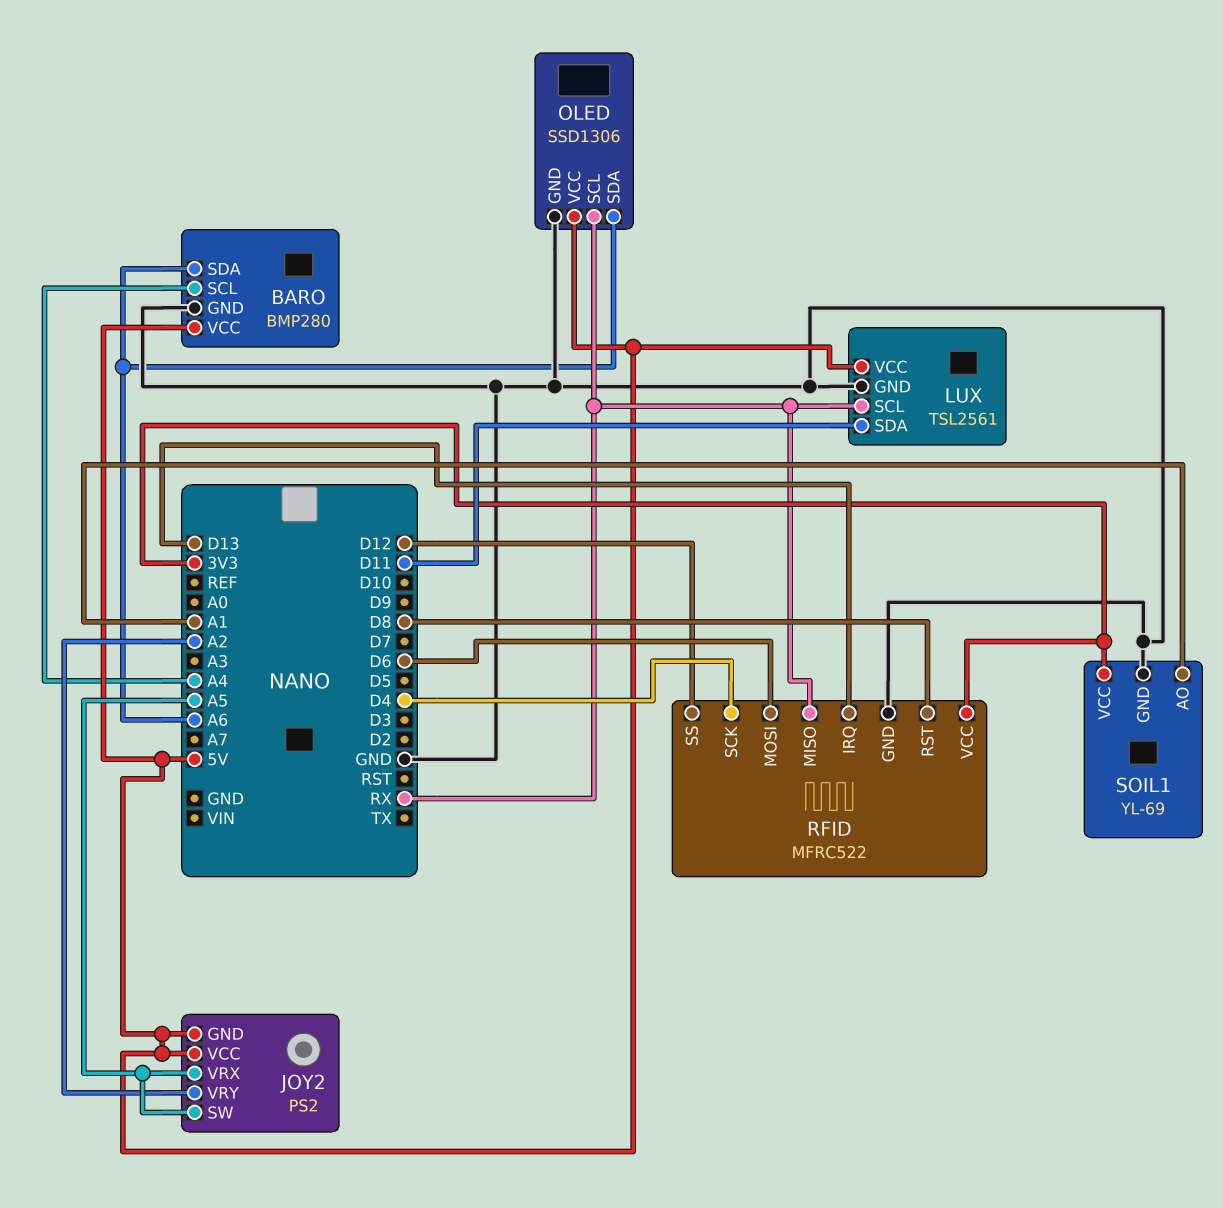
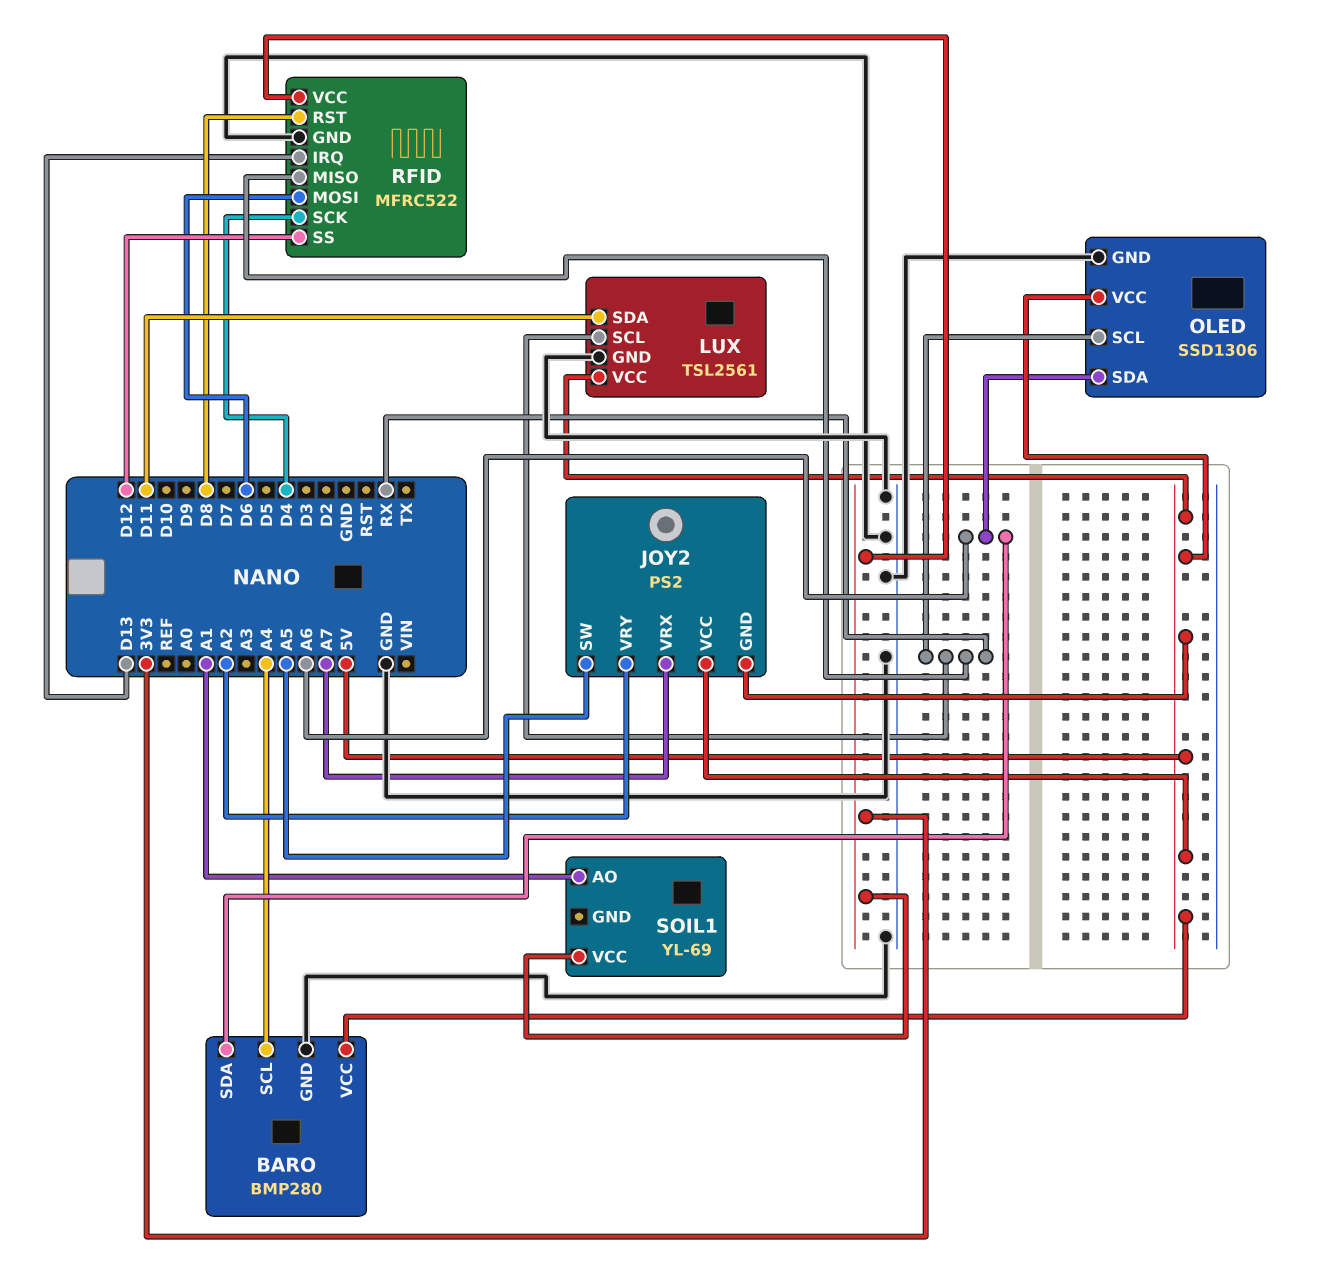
JOY2 pin VRX: A5 -> A7
SOIL1 pin GND: GND -> none

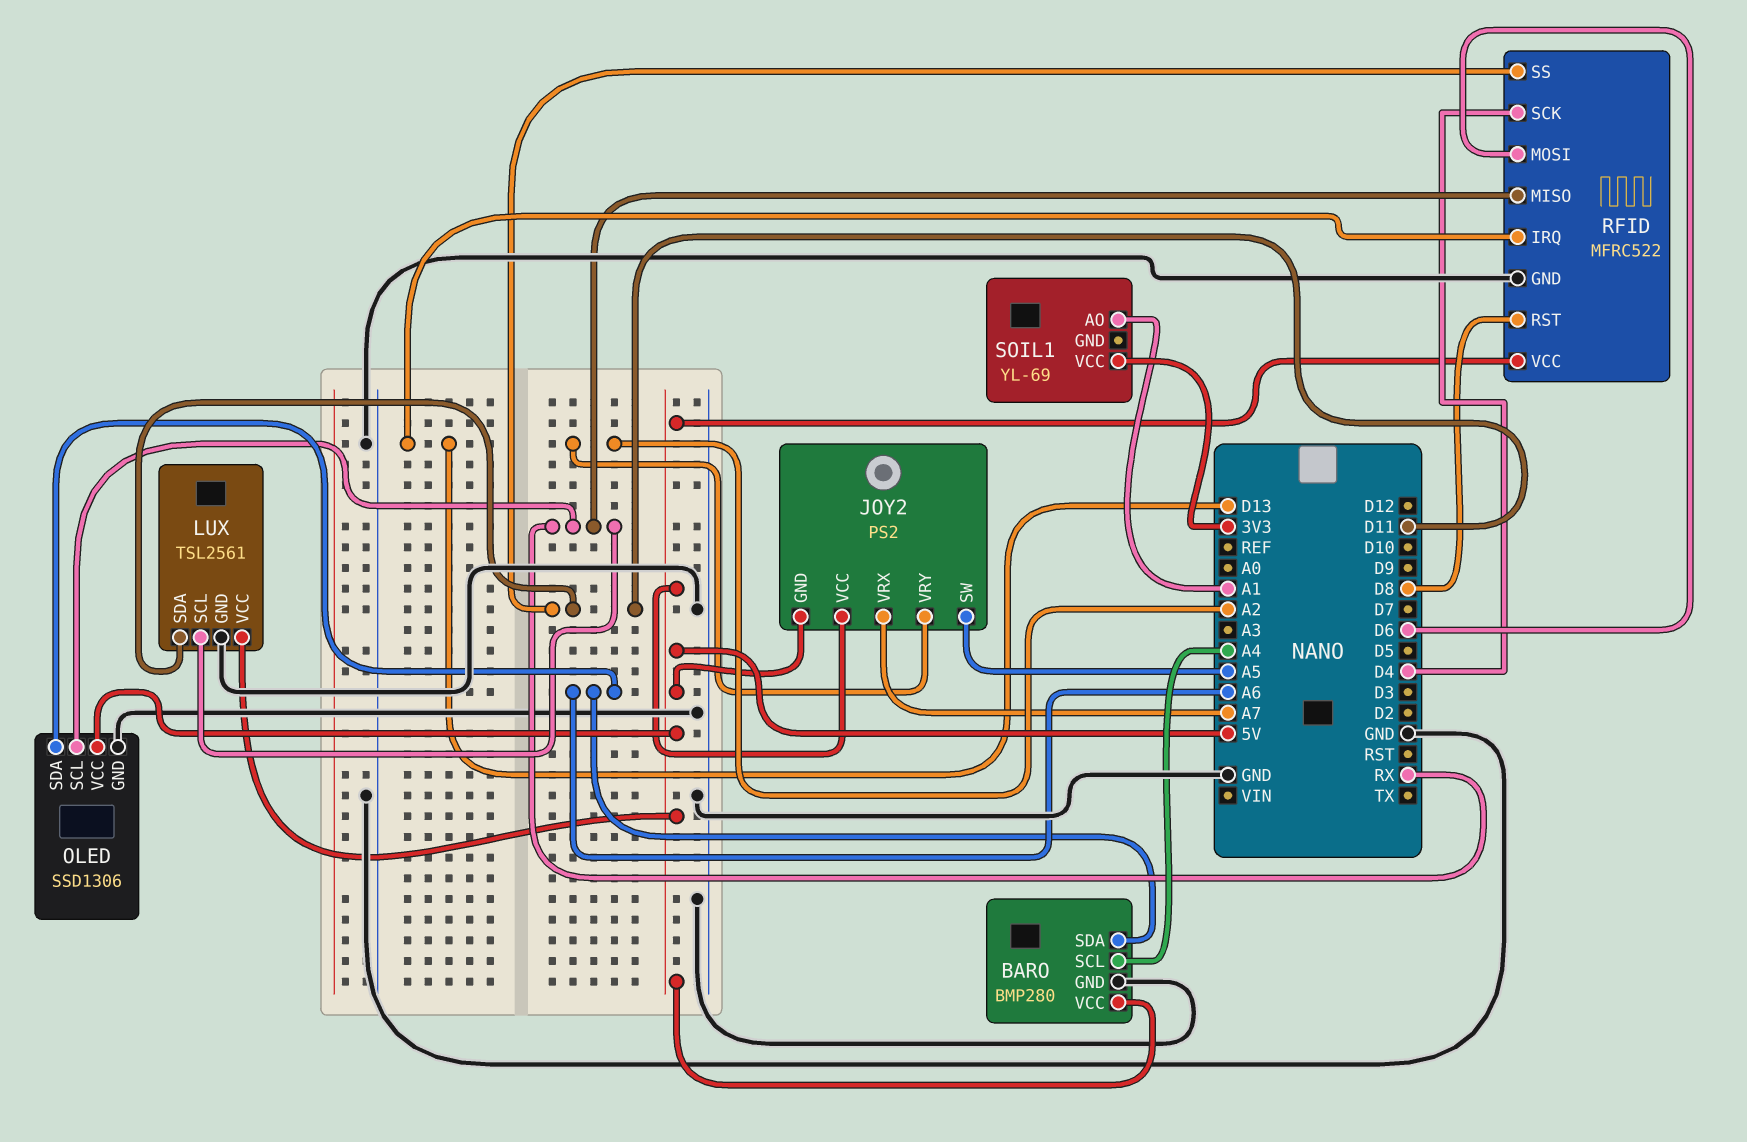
RFID pin SS: D12 -> D11
RFID pin VCC: 3V3 -> 5V

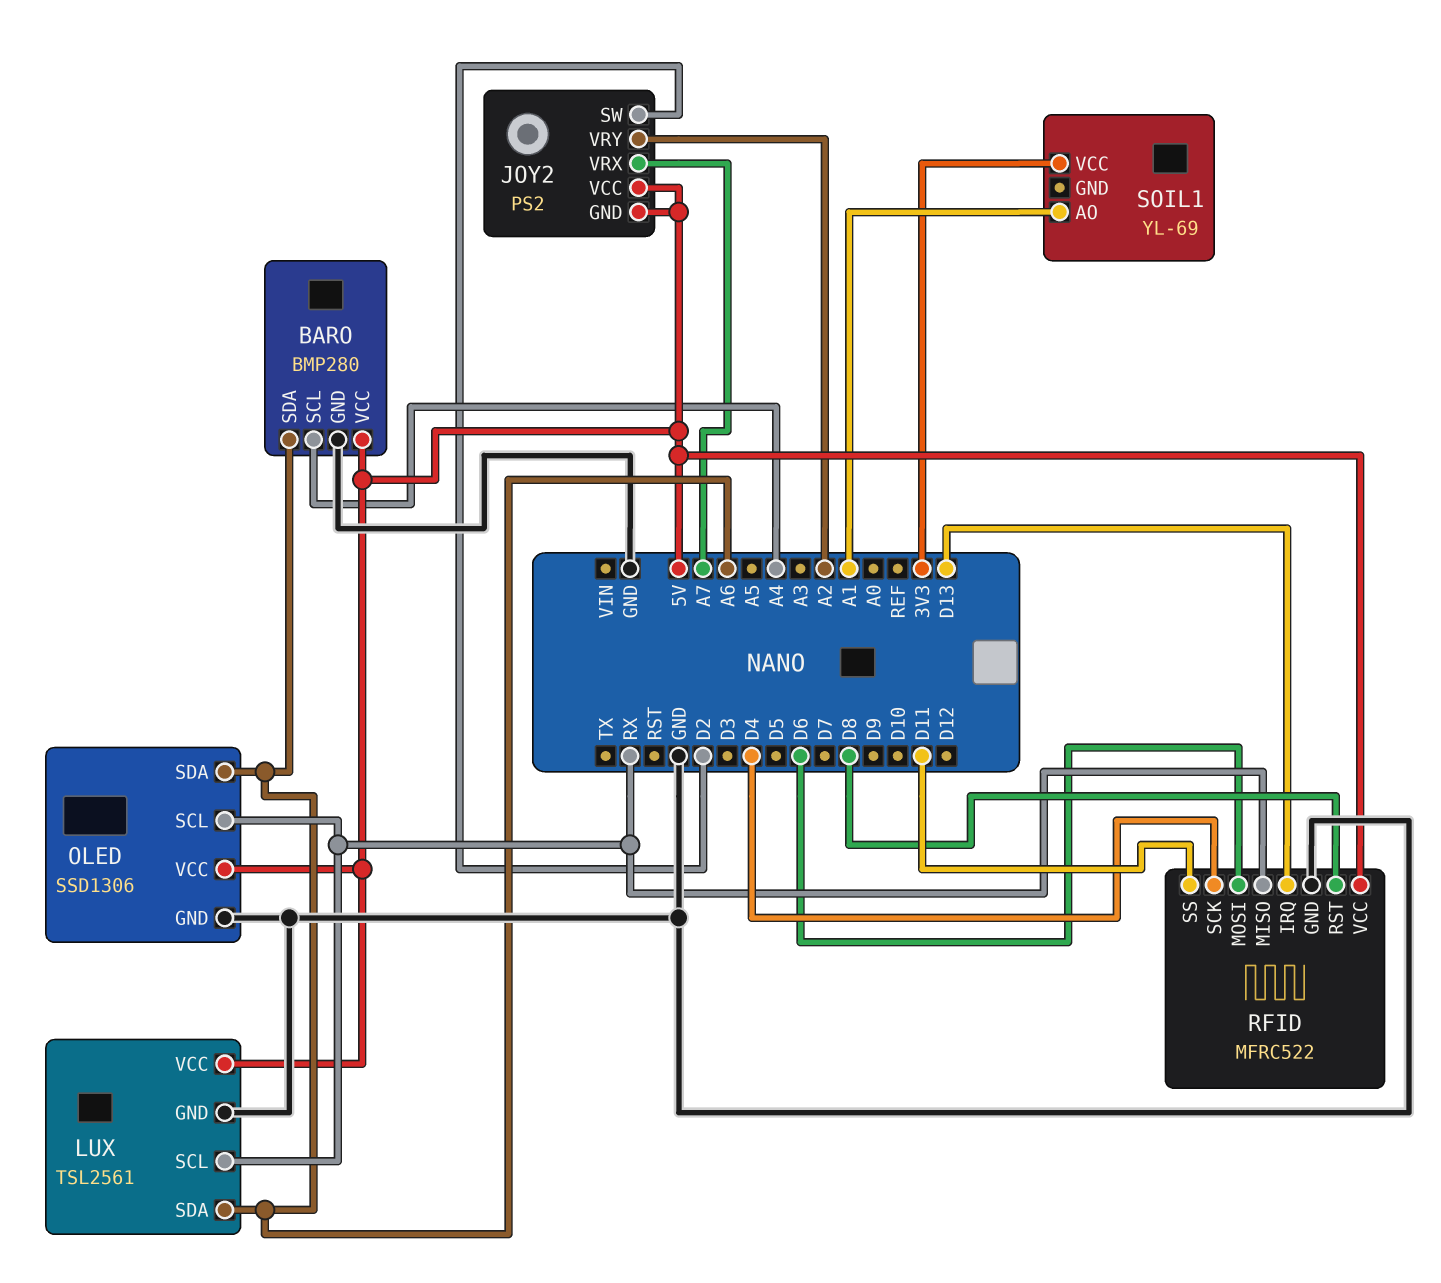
JOY2 pin SW: A5 -> D2
LUX pin SDA: D11 -> A6

